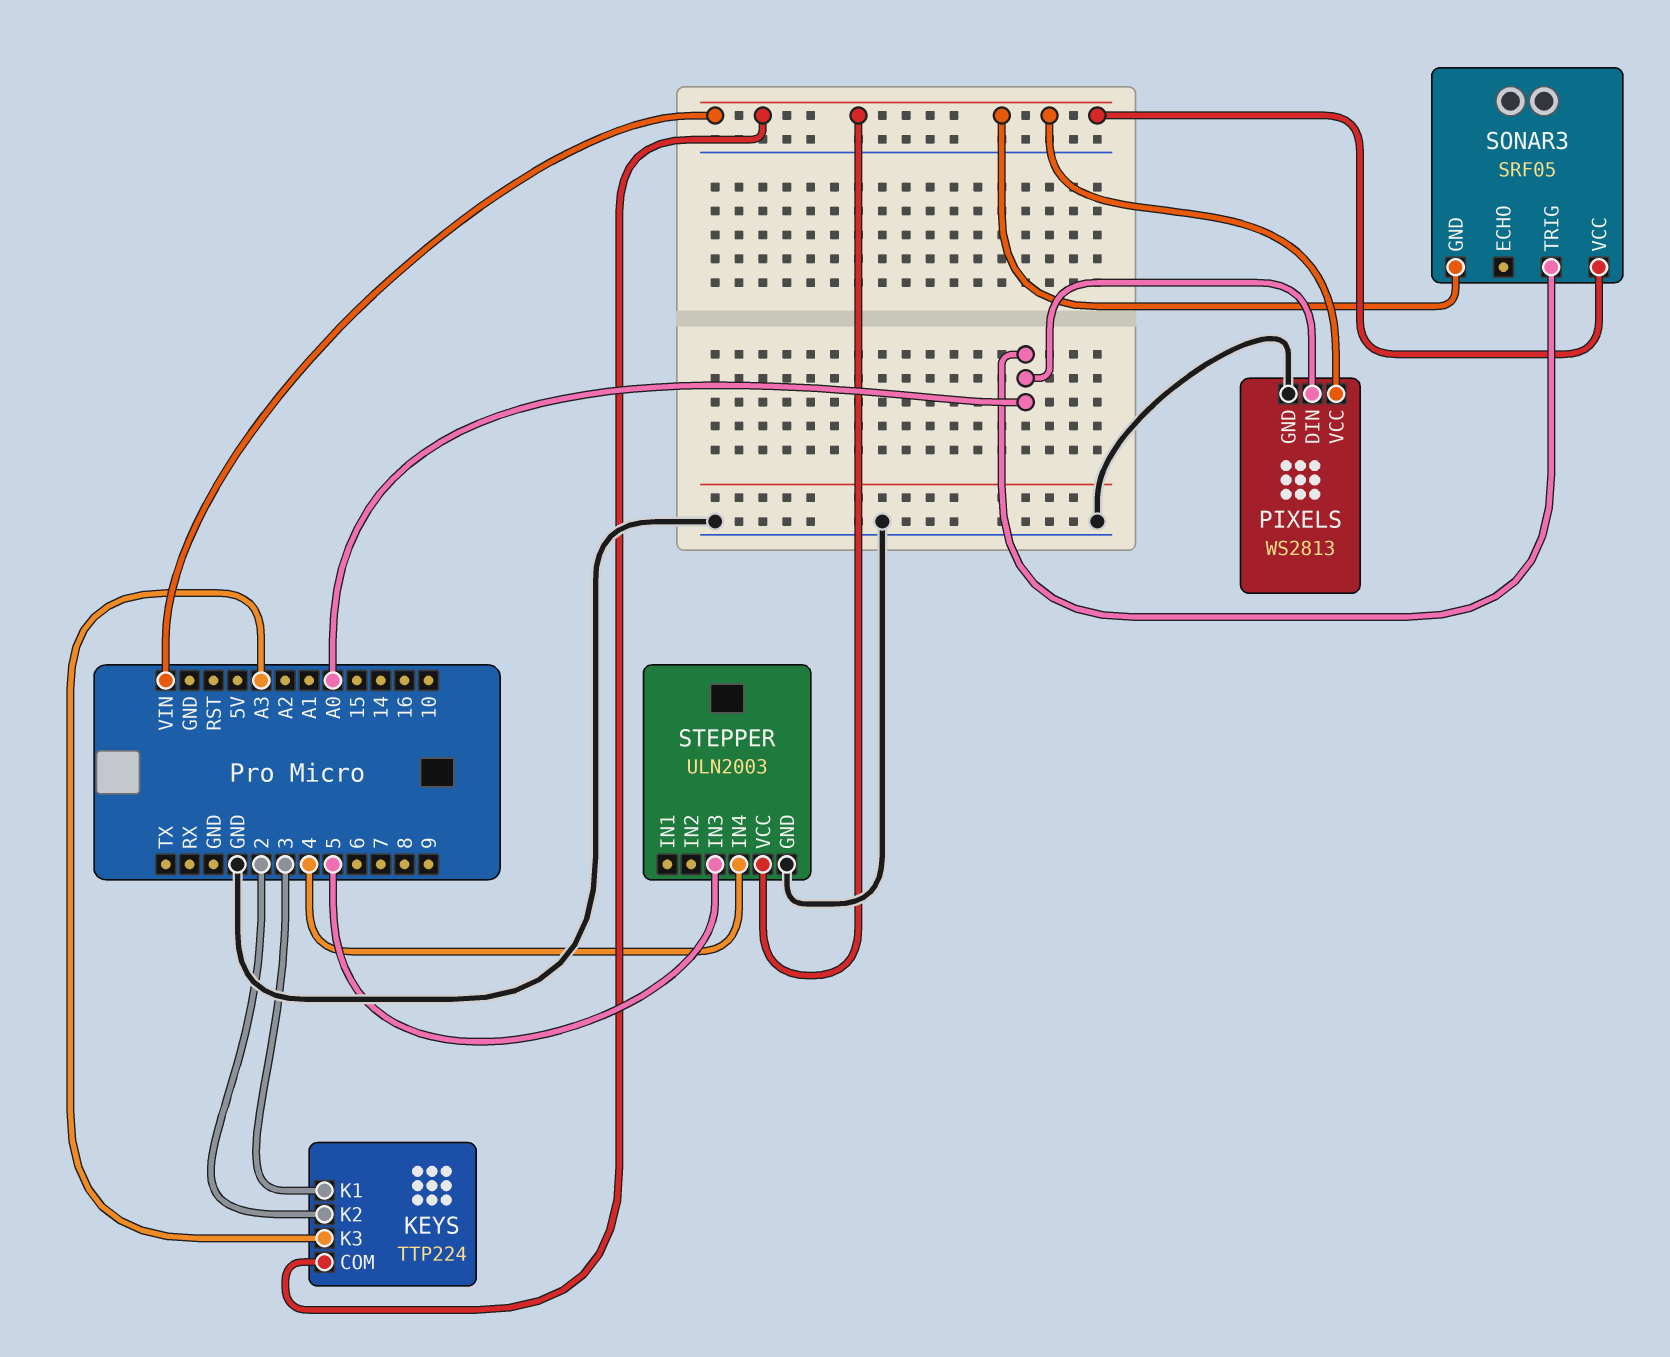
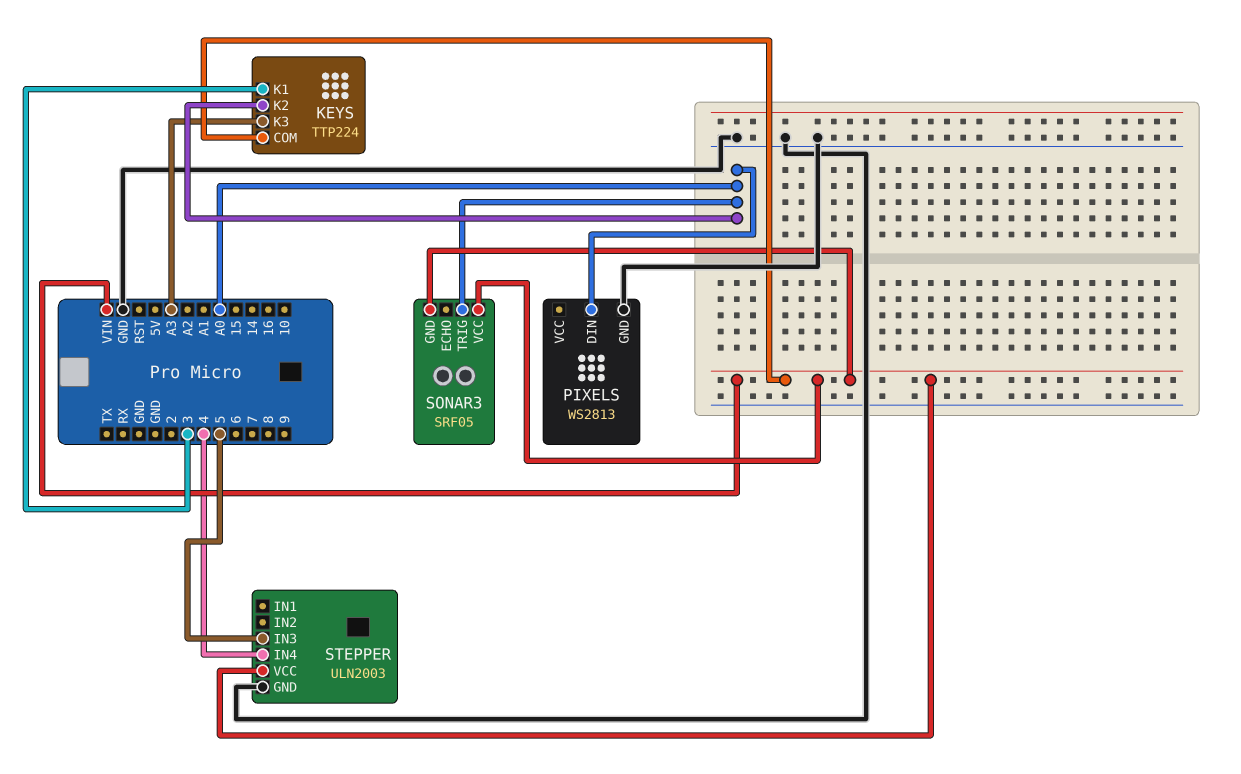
KEYS pin K2: 2 -> A0
PIXELS pin VCC: VIN -> none

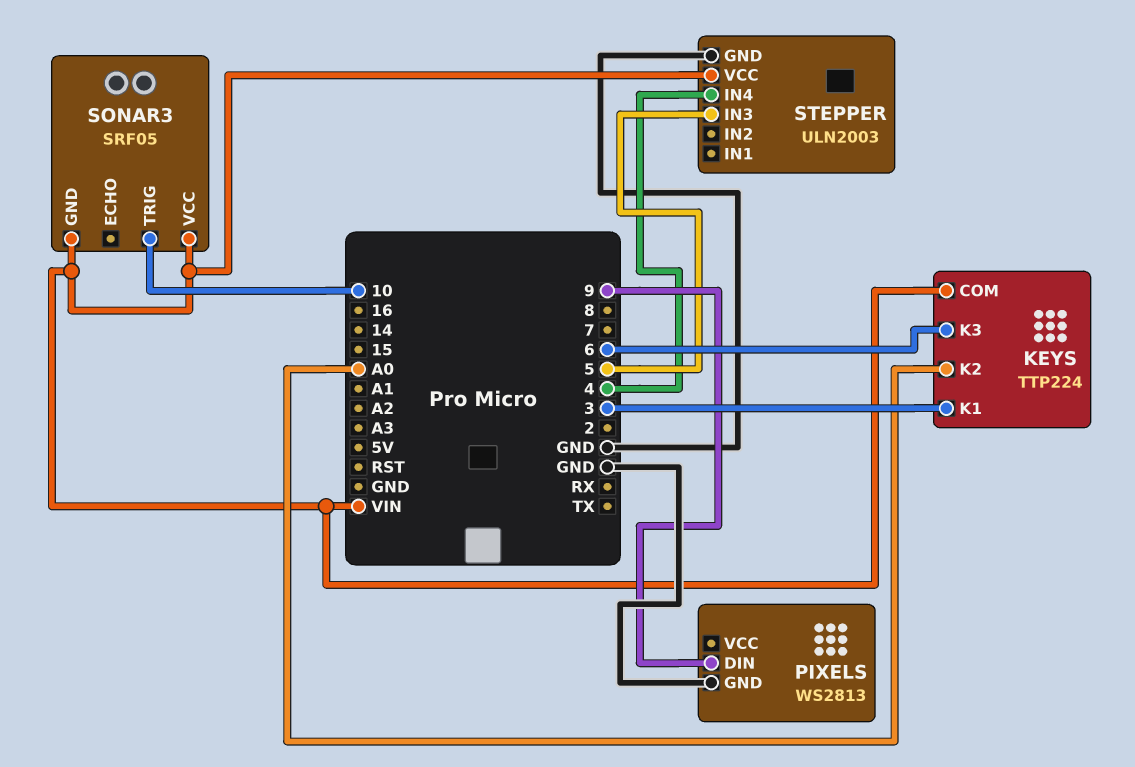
KEYS pin K3: A3 -> 6
PIXELS pin DIN: A0 -> 9
SONAR3 pin TRIG: A0 -> 10

